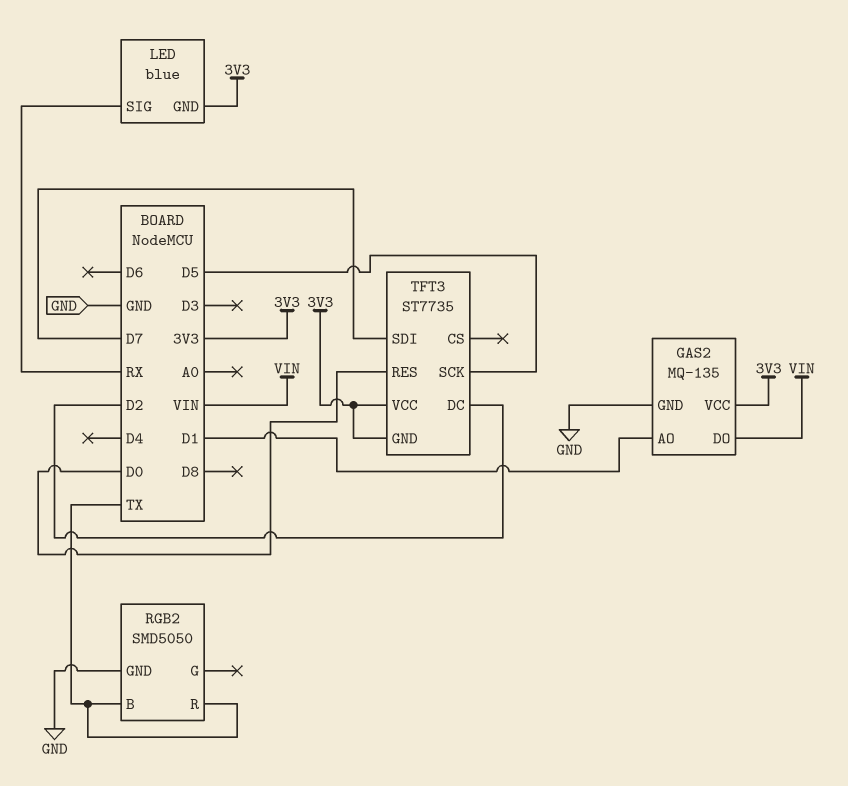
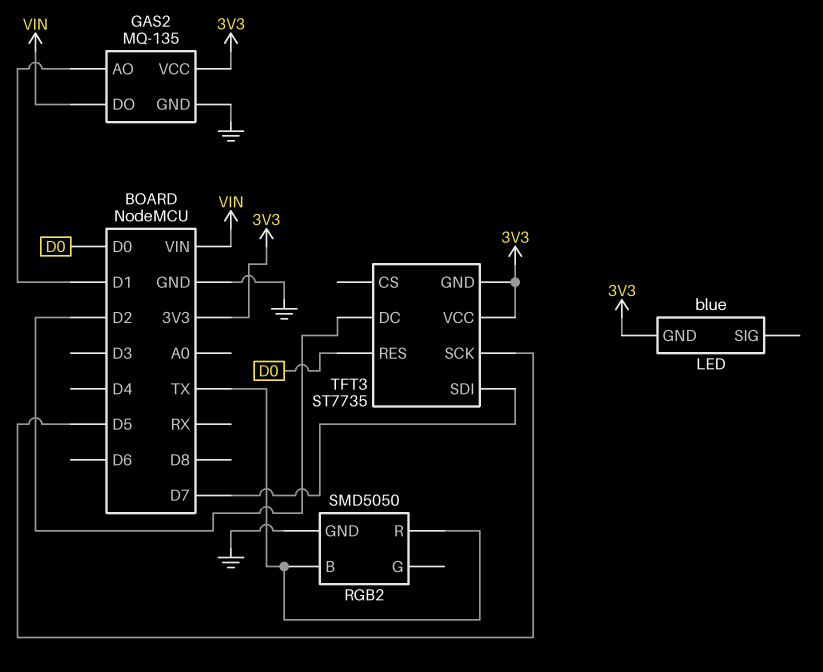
LED pin SIG: RX -> none

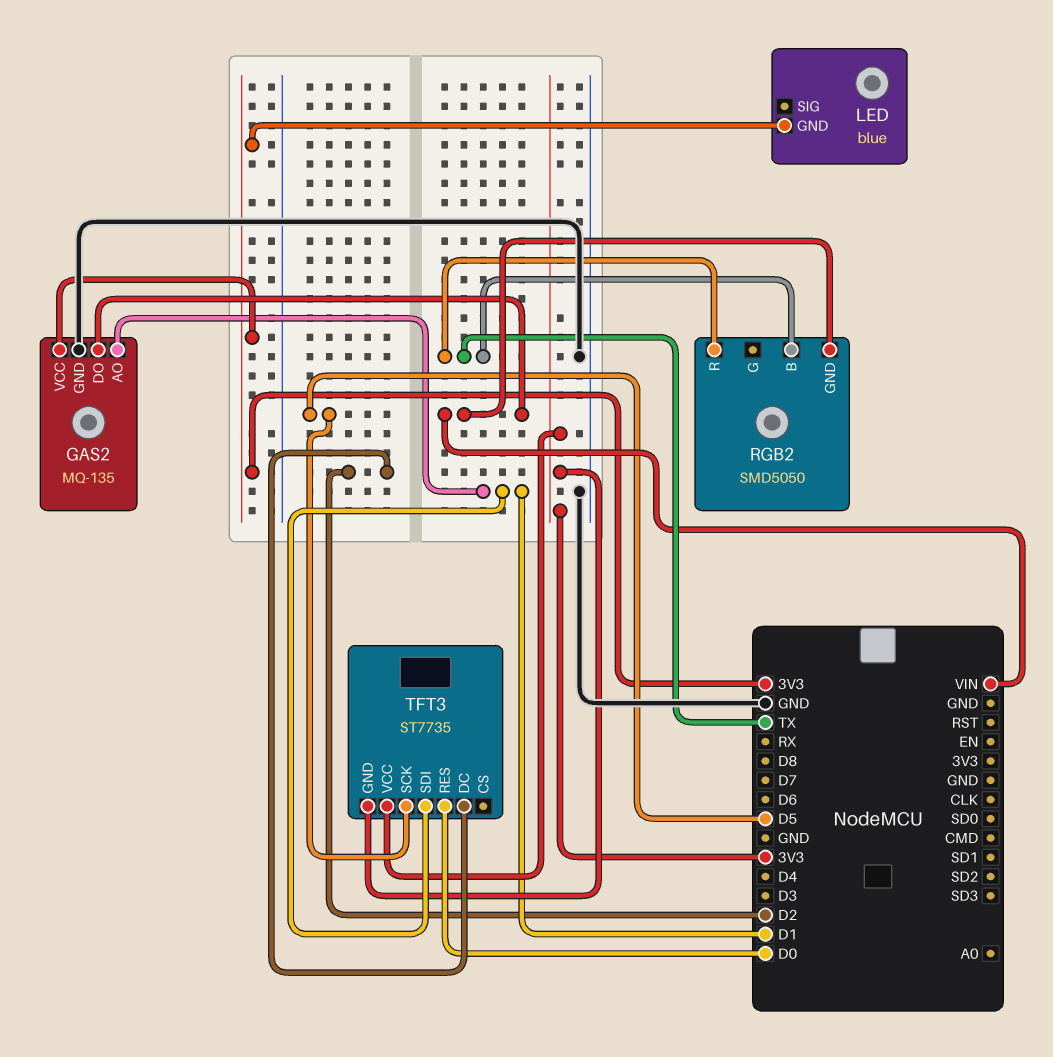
RGB2 pin GND: GND -> VIN
TFT3 pin SDI: D7 -> D1

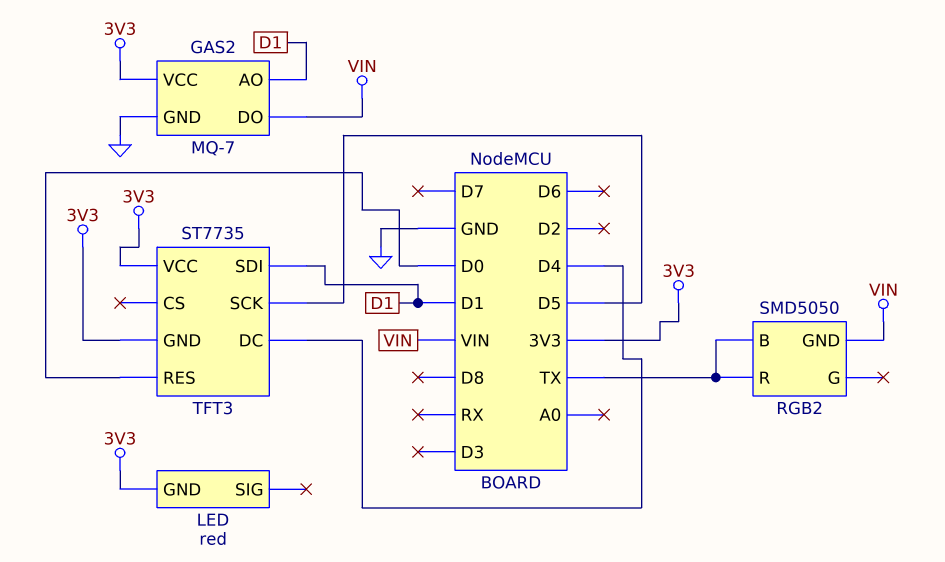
GAS2: MQ-135 -> MQ-7
LED: blue -> red
TFT3 pin DC: D2 -> D4

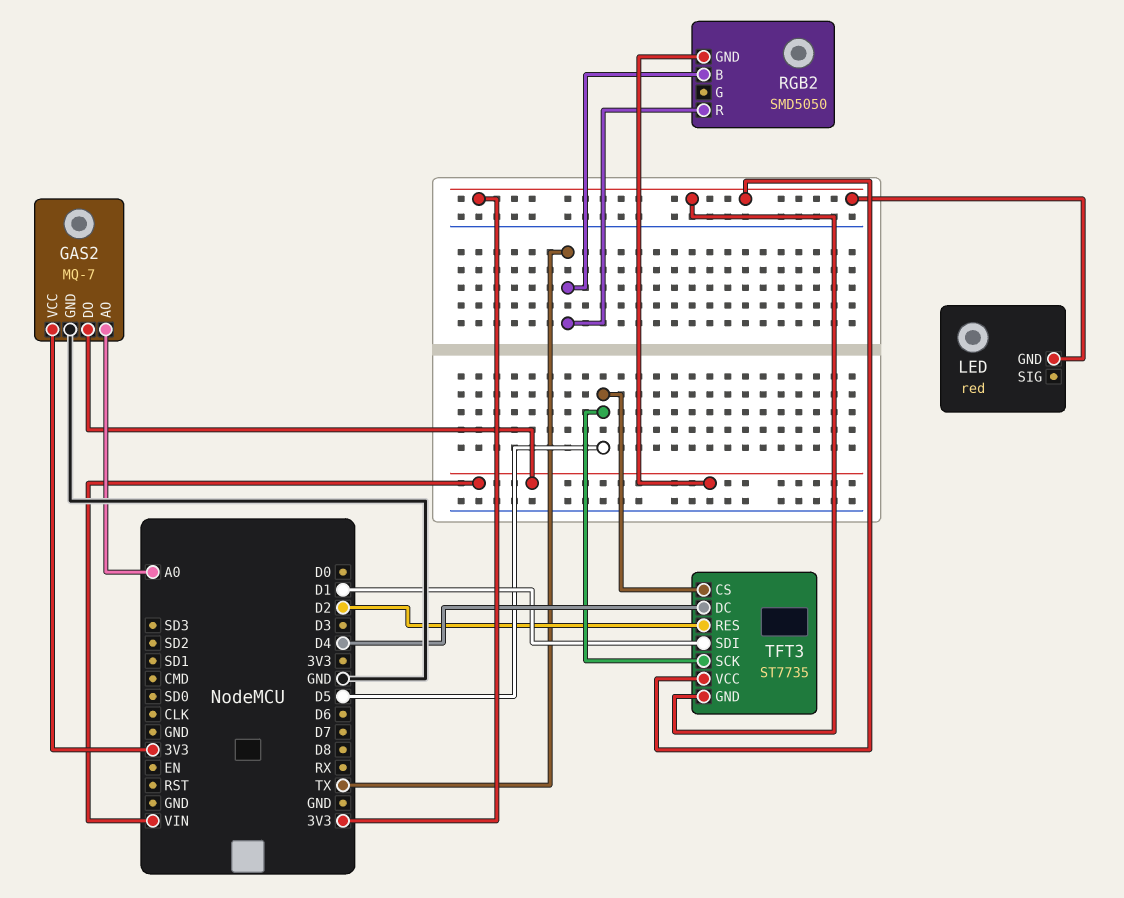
GAS2 pin AO: D1 -> A0
TFT3 pin CS: none -> D5
TFT3 pin RES: D0 -> D2

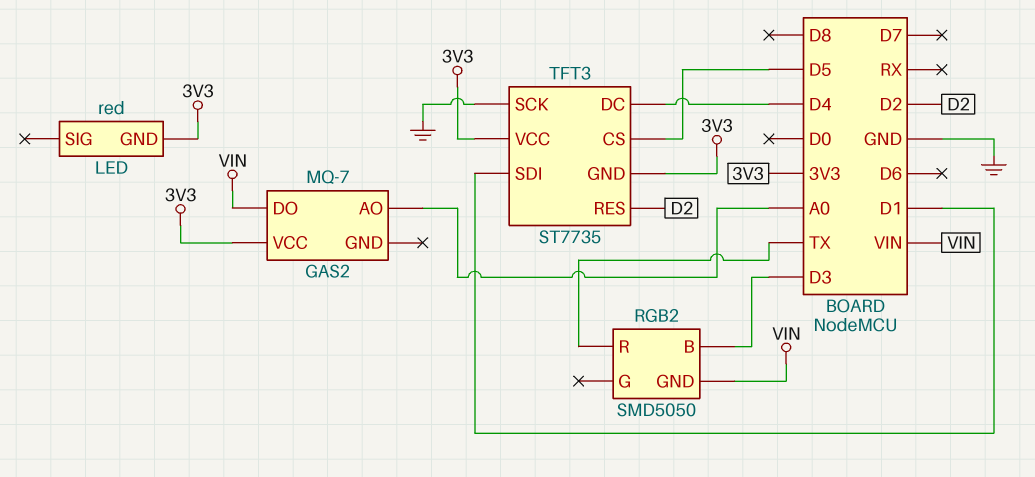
GAS2 pin GND: GND -> none
RGB2 pin B: TX -> D3
TFT3 pin SCK: D5 -> GND

